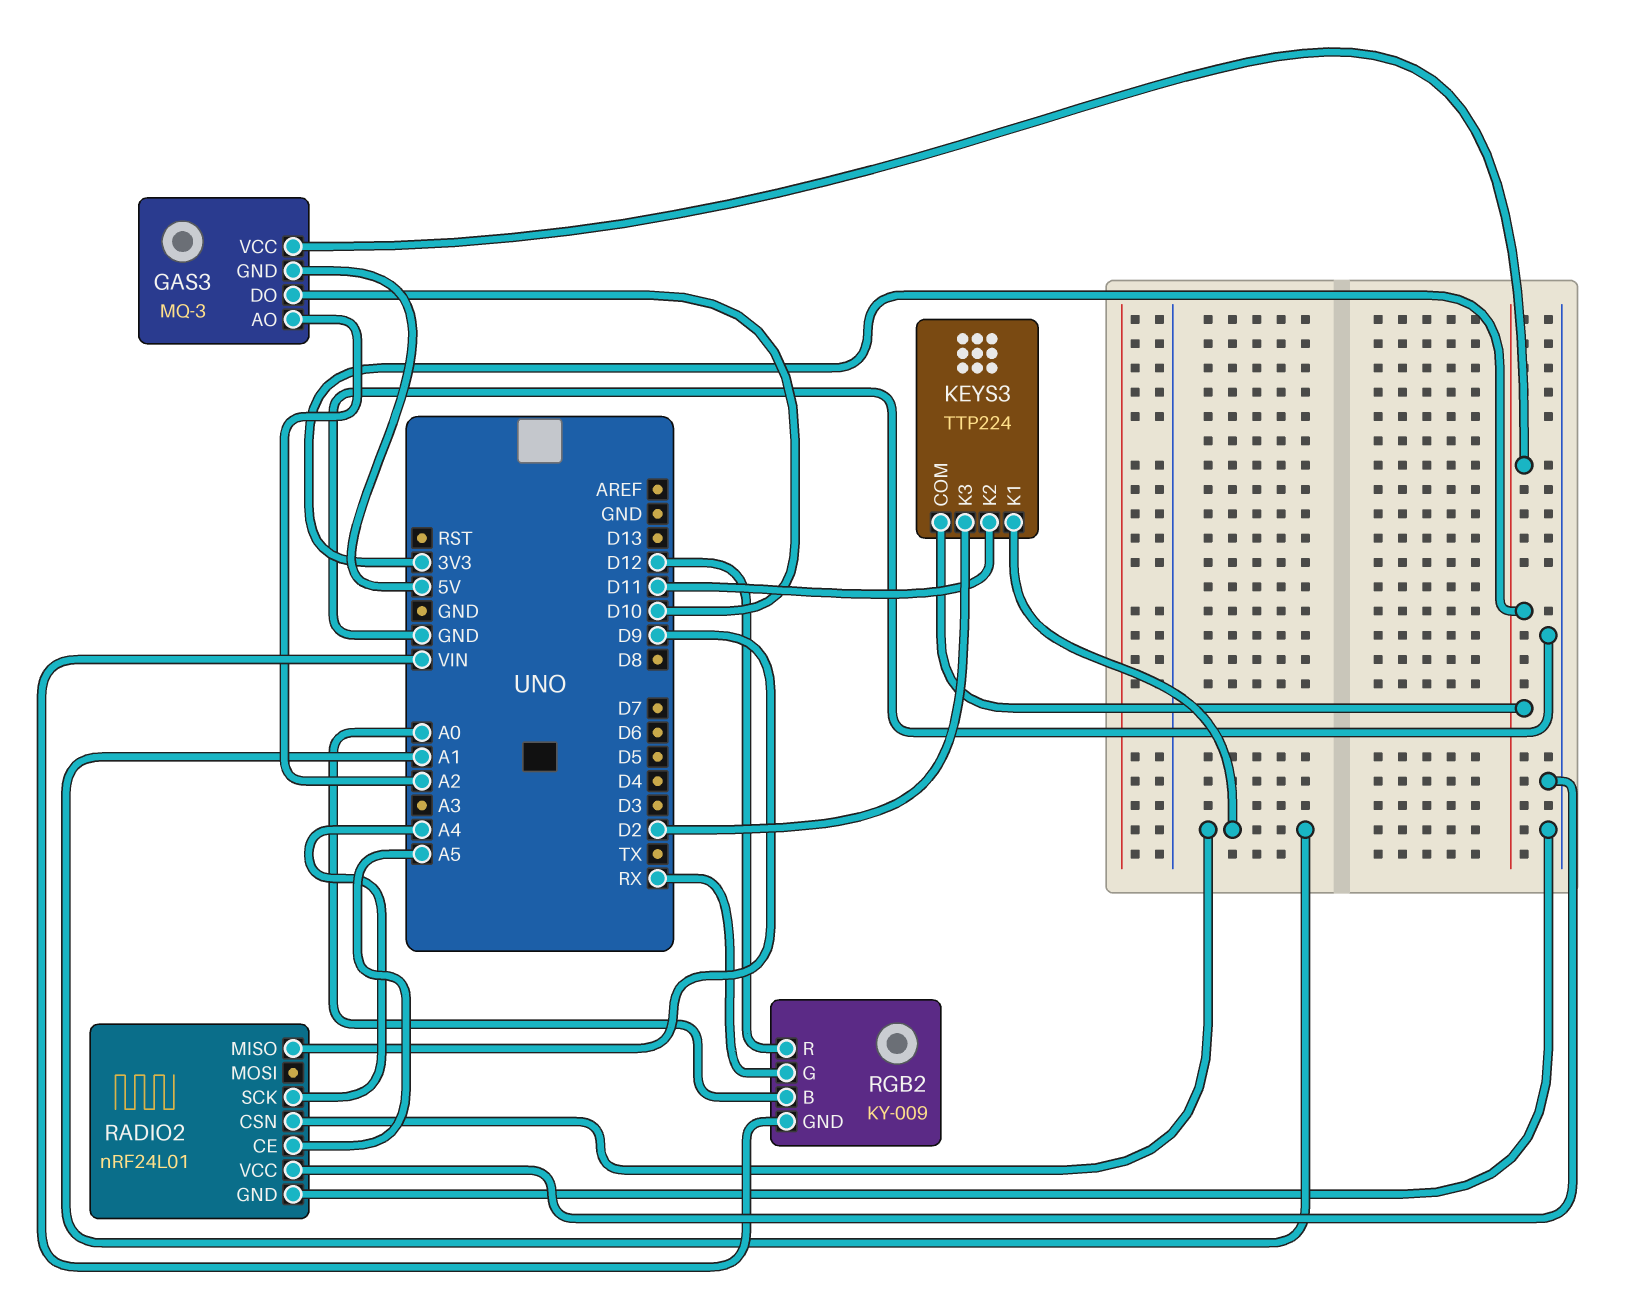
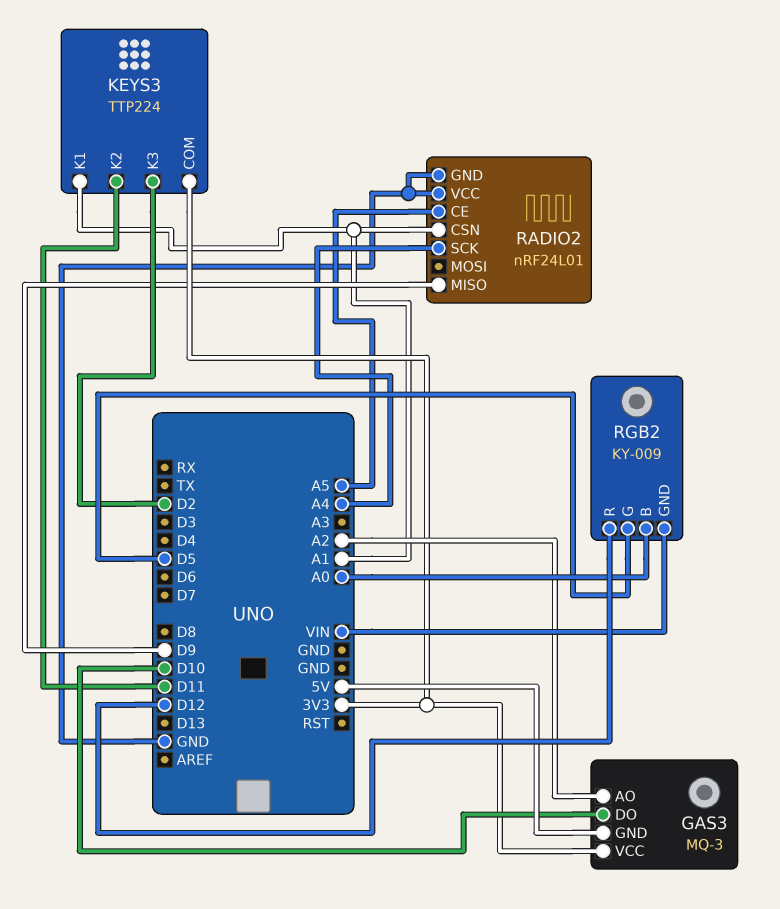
RGB2 pin G: RX -> D5

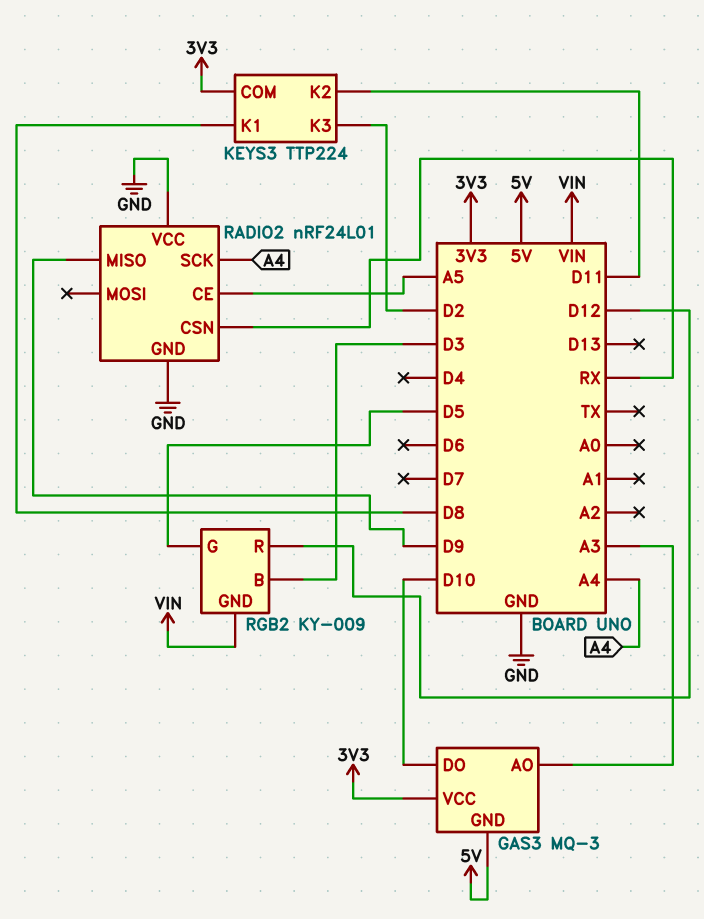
GAS3 pin AO: A2 -> A3
KEYS3 pin K1: A1 -> D8
RADIO2 pin CSN: A1 -> RX
RGB2 pin B: A0 -> D3

